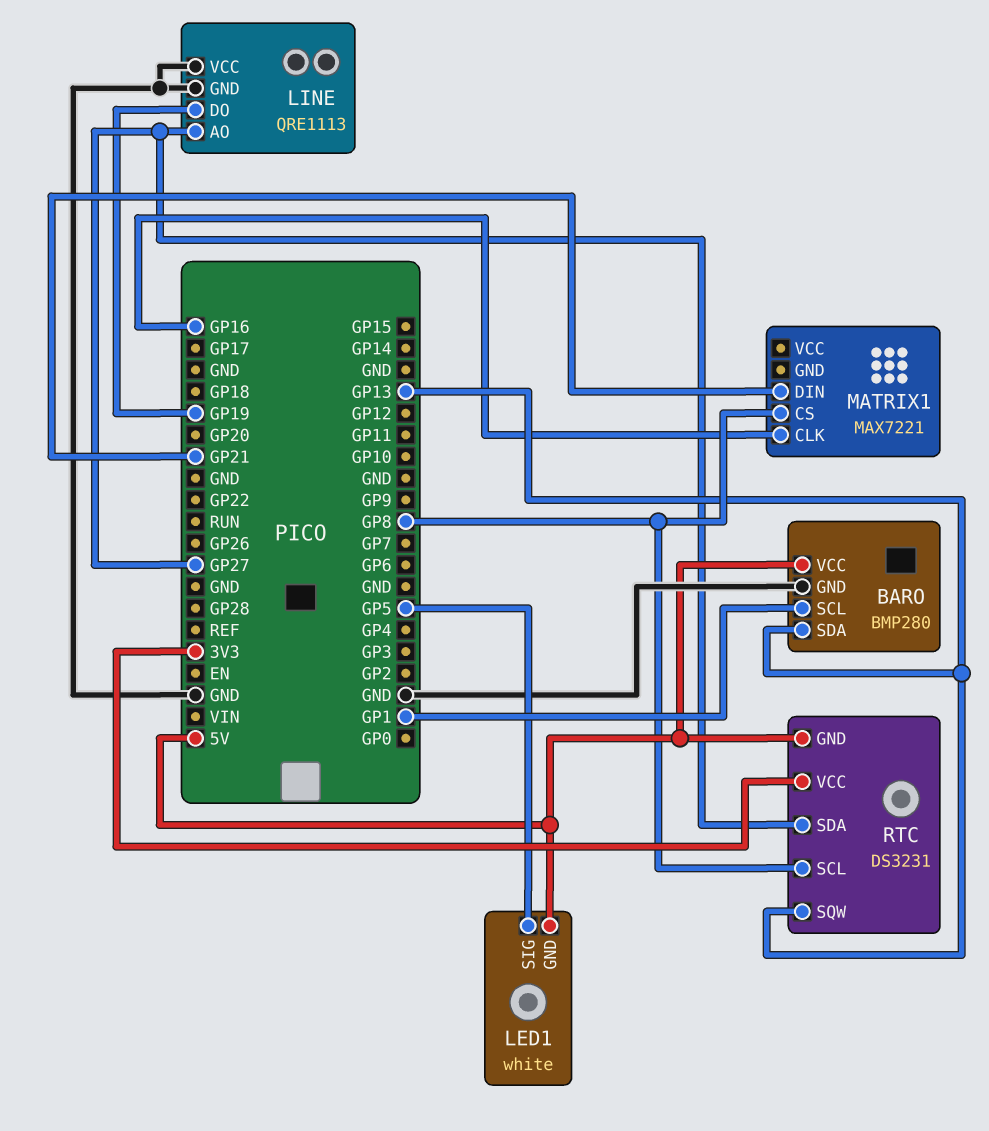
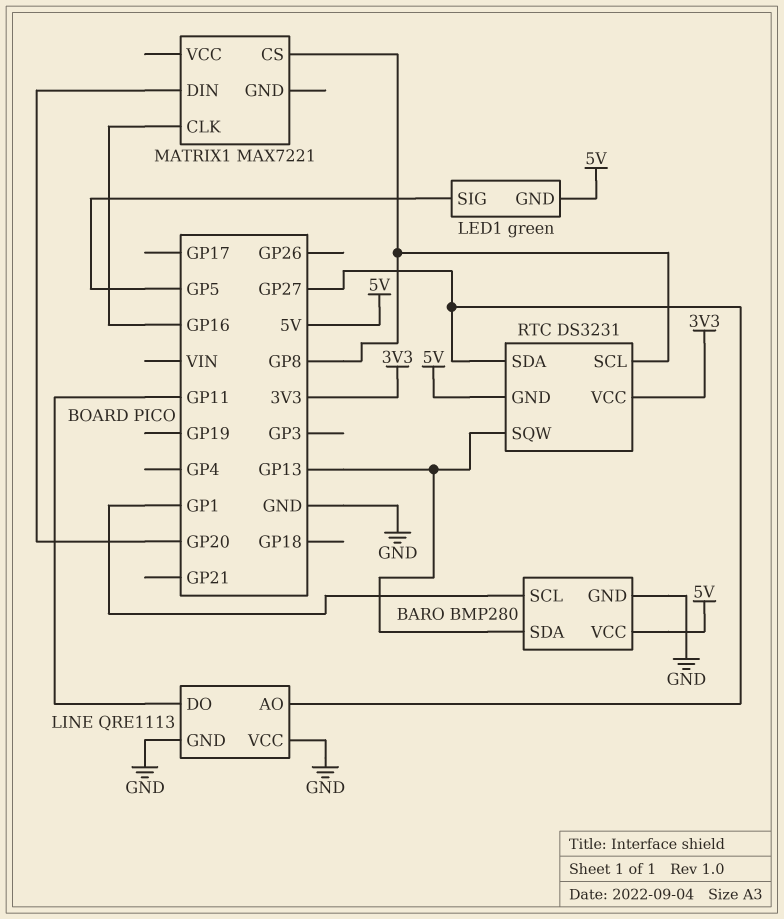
LED1: white -> green
LINE pin DO: GP19 -> GP11
MATRIX1 pin DIN: GP21 -> GP20

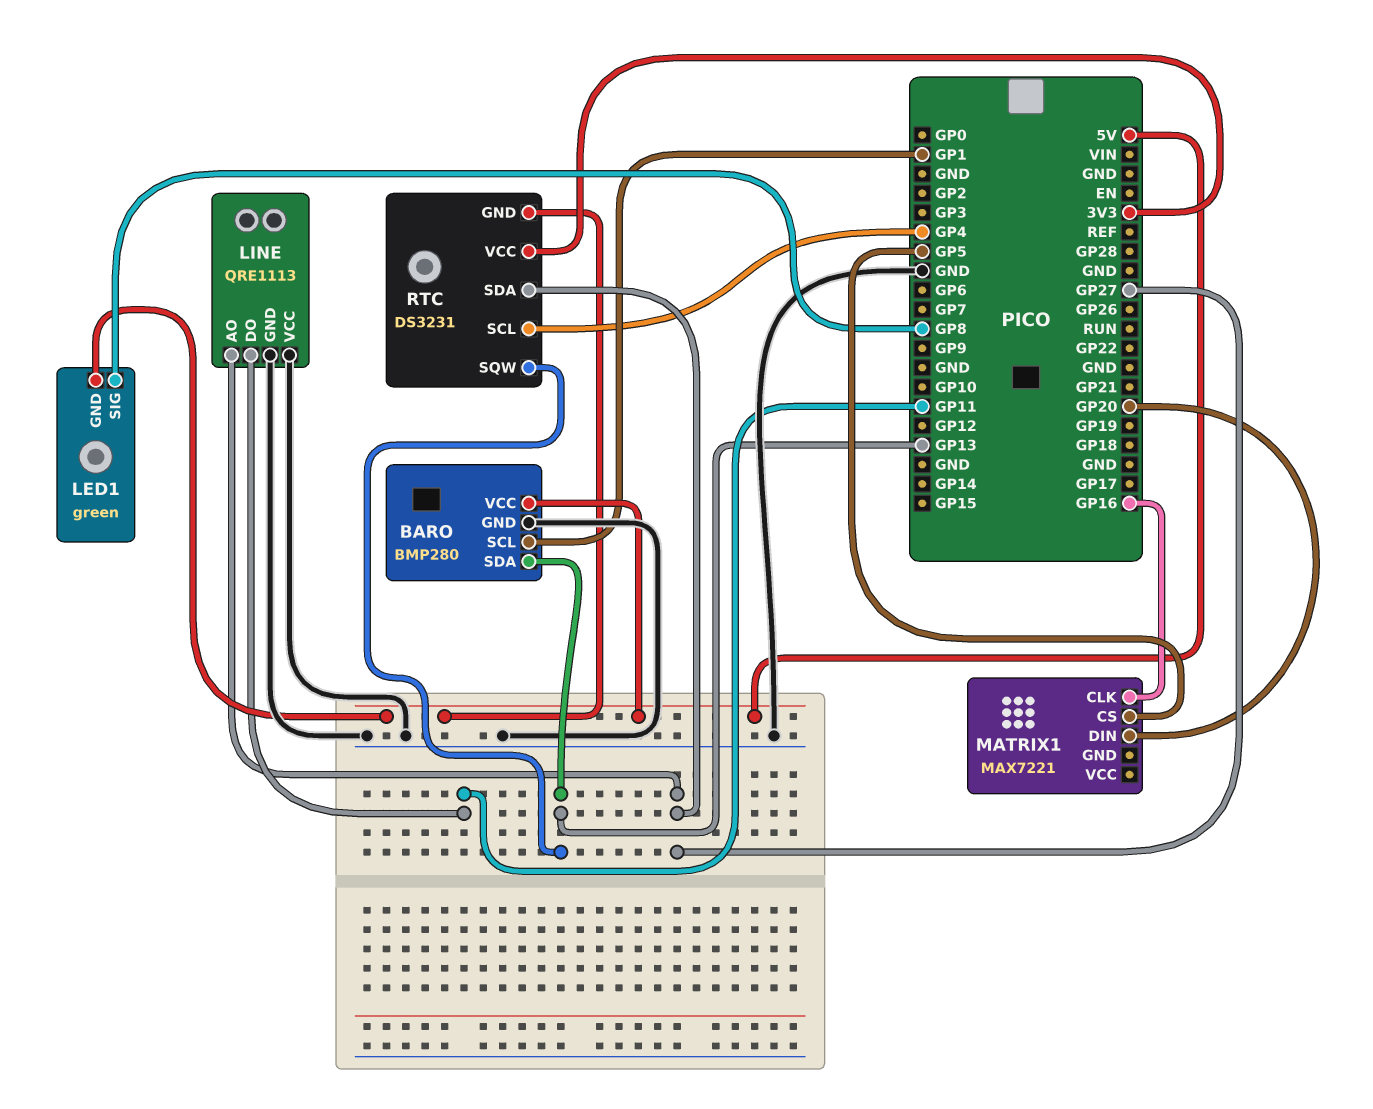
LED1 pin SIG: GP5 -> GP8
MATRIX1 pin CS: GP8 -> GP5
RTC pin SCL: GP8 -> GP4

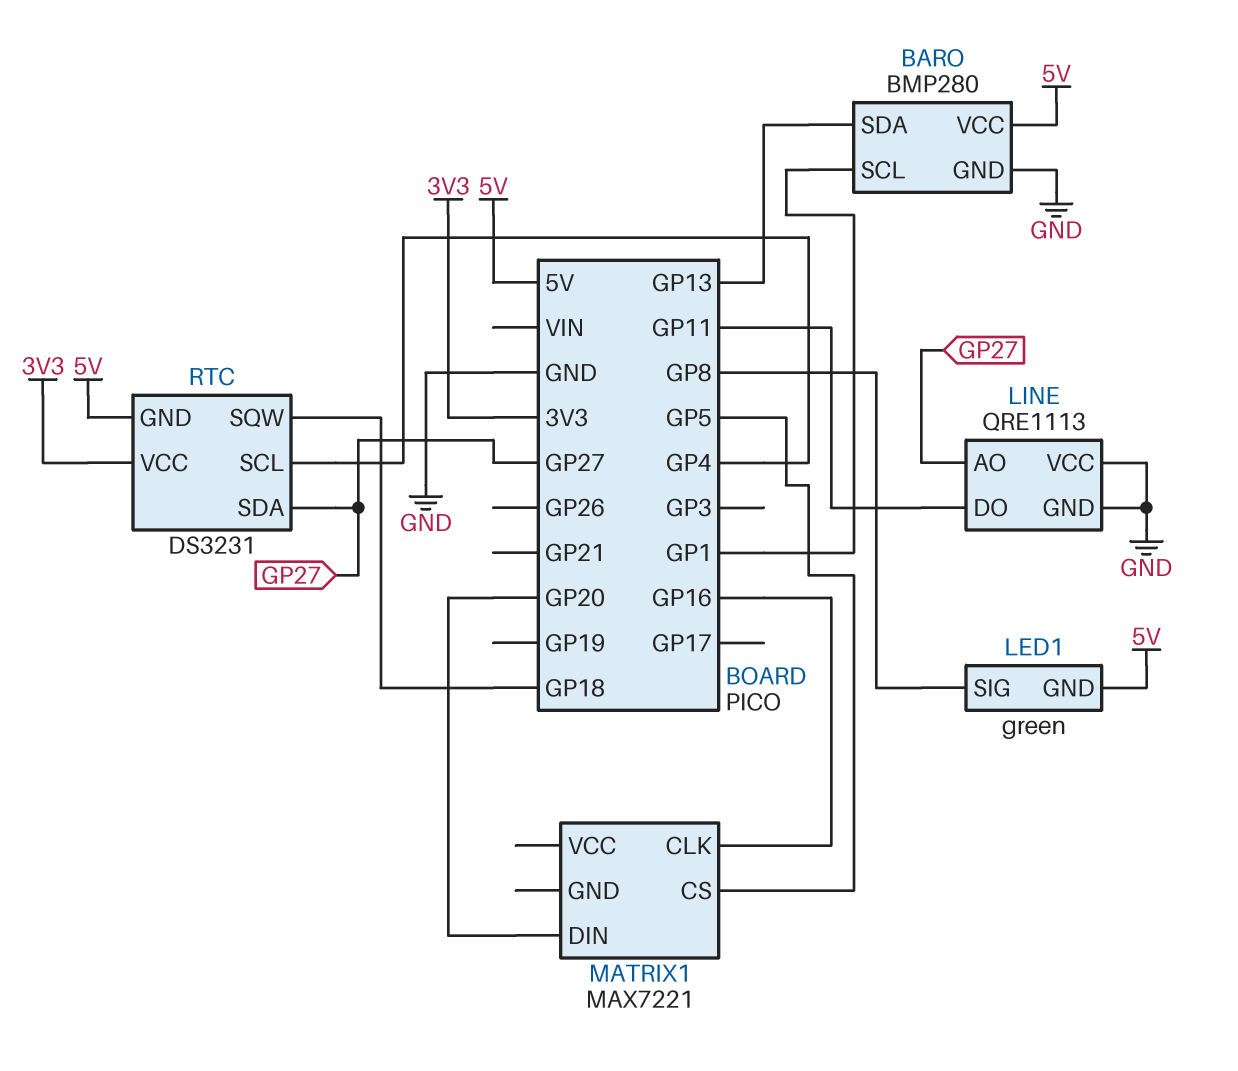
RTC pin SQW: GP13 -> GP18

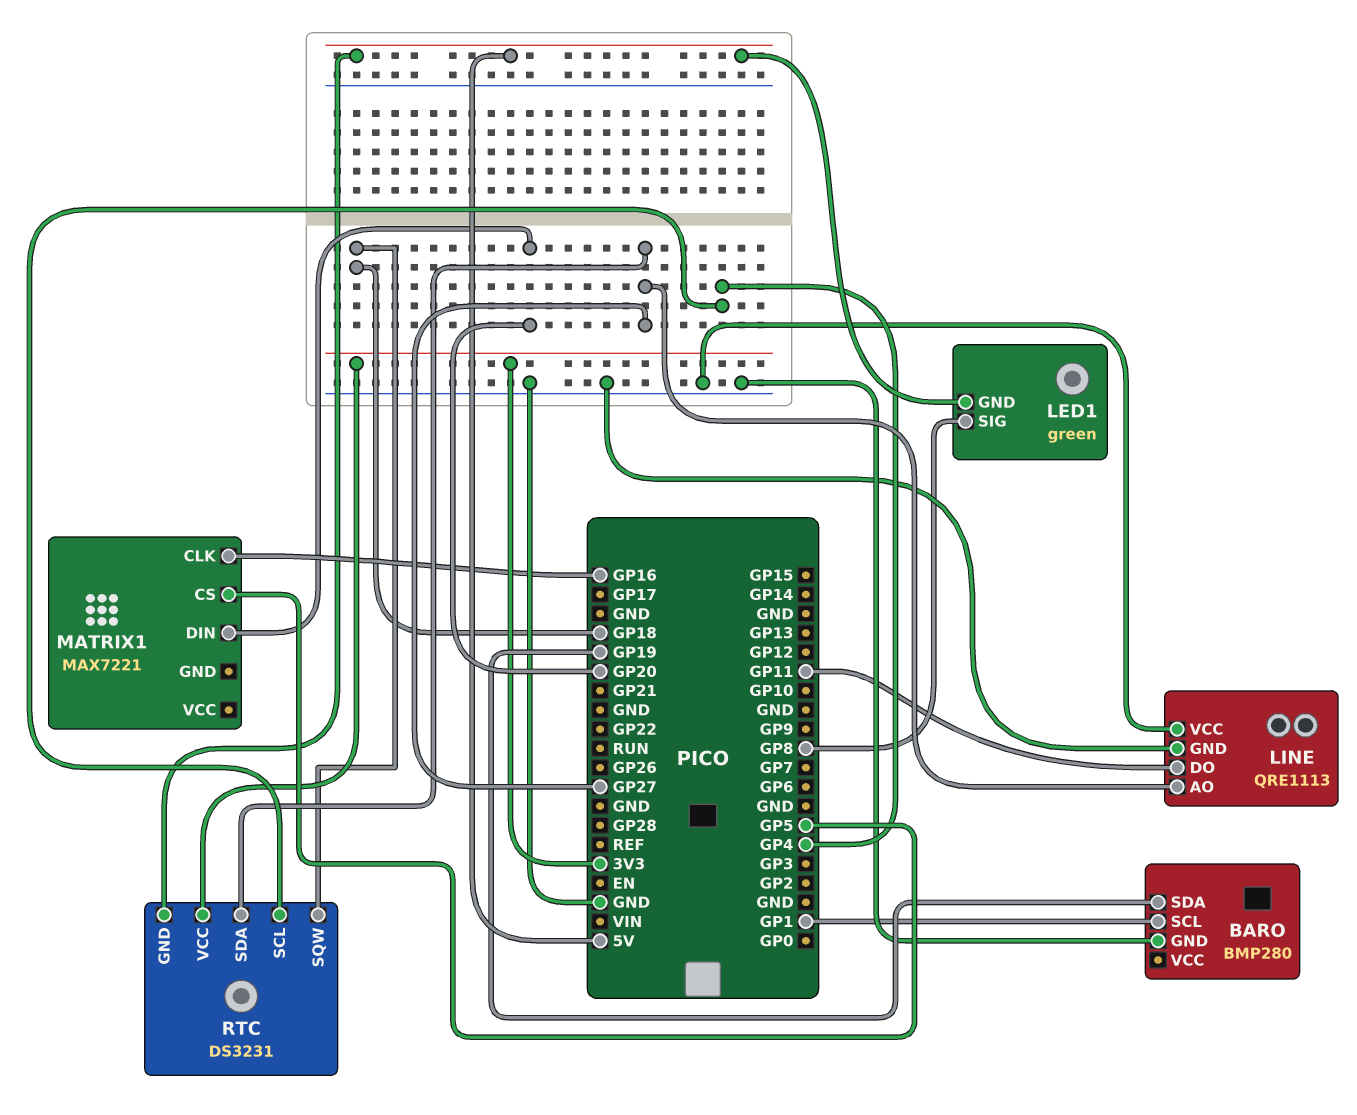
BARO pin SDA: GP13 -> GP19
BARO pin VCC: 5V -> none

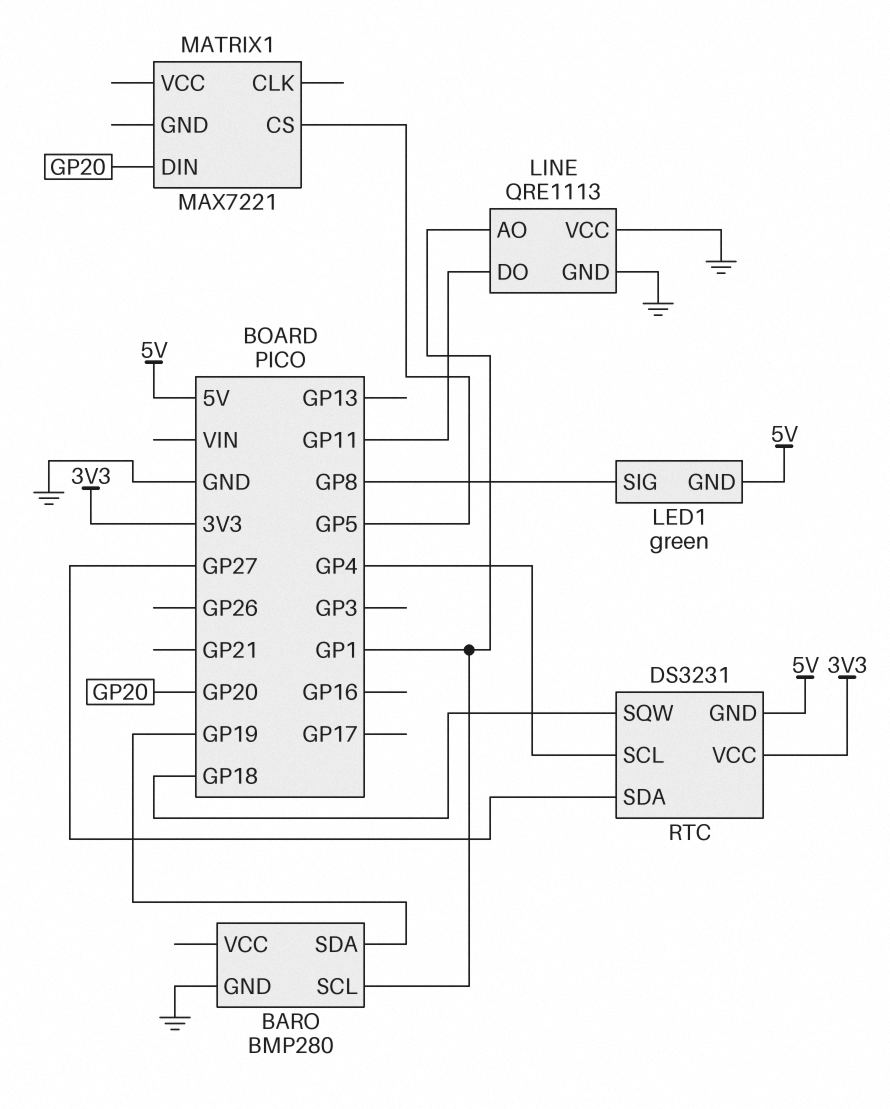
LINE pin AO: GP27 -> GP1
MATRIX1 pin CLK: GP16 -> none

